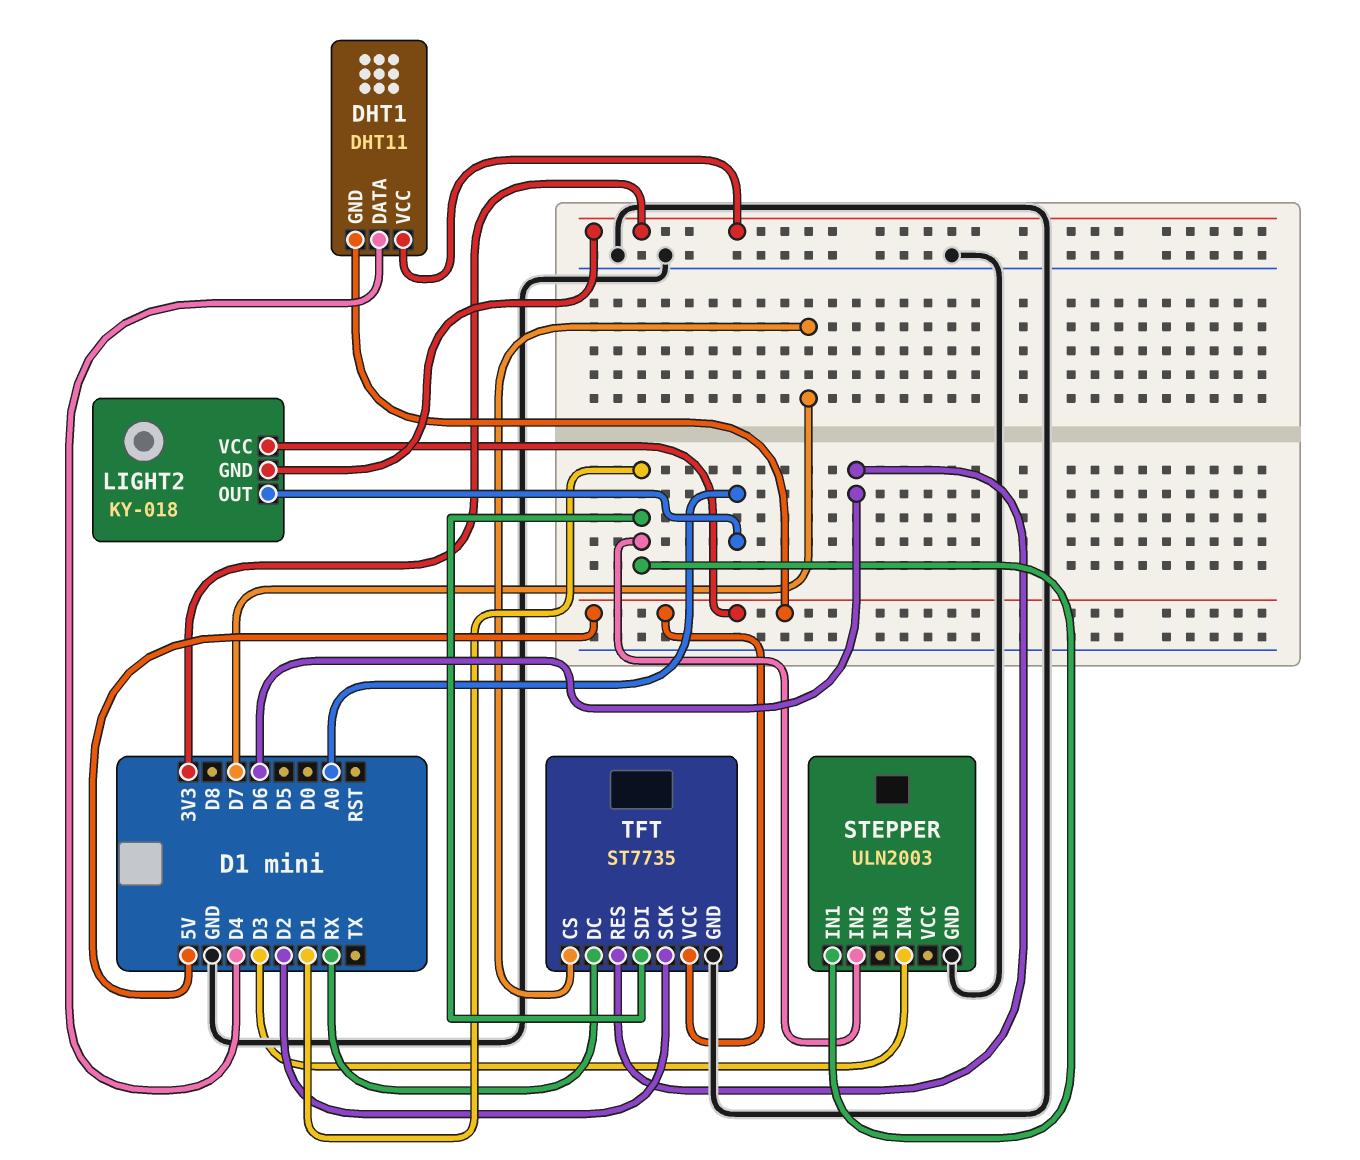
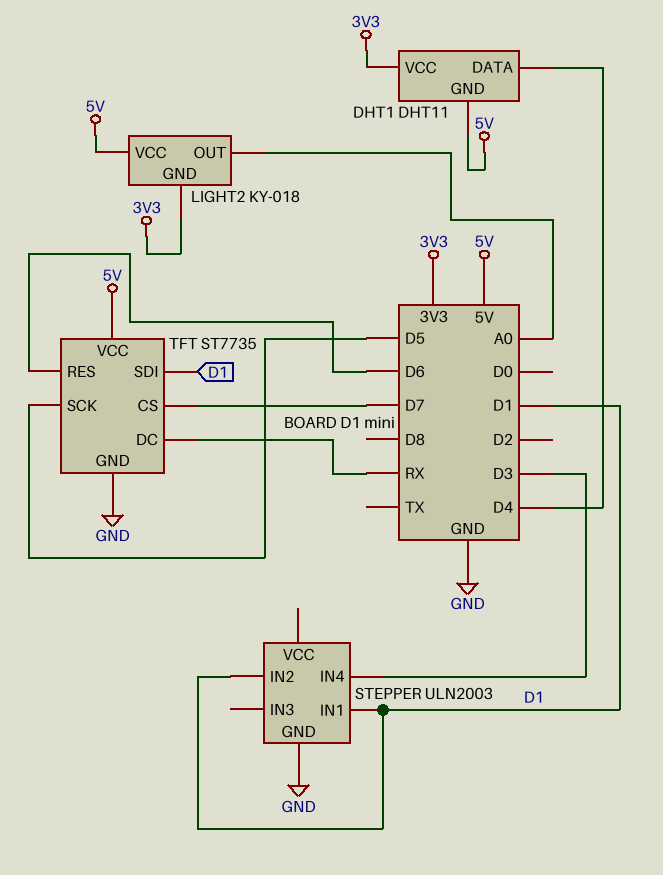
TFT pin SCK: D2 -> D5

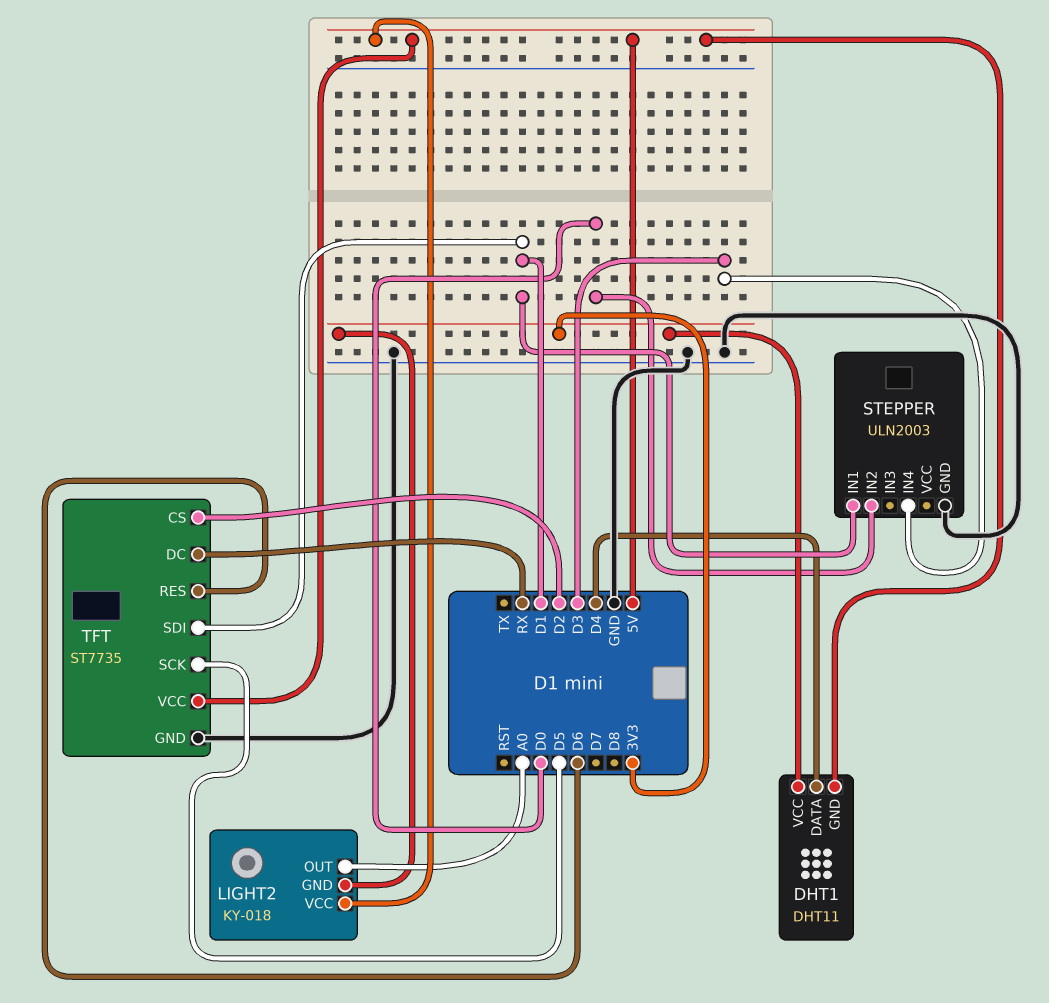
STEPPER pin IN2: D1 -> D0
TFT pin CS: D7 -> D2

